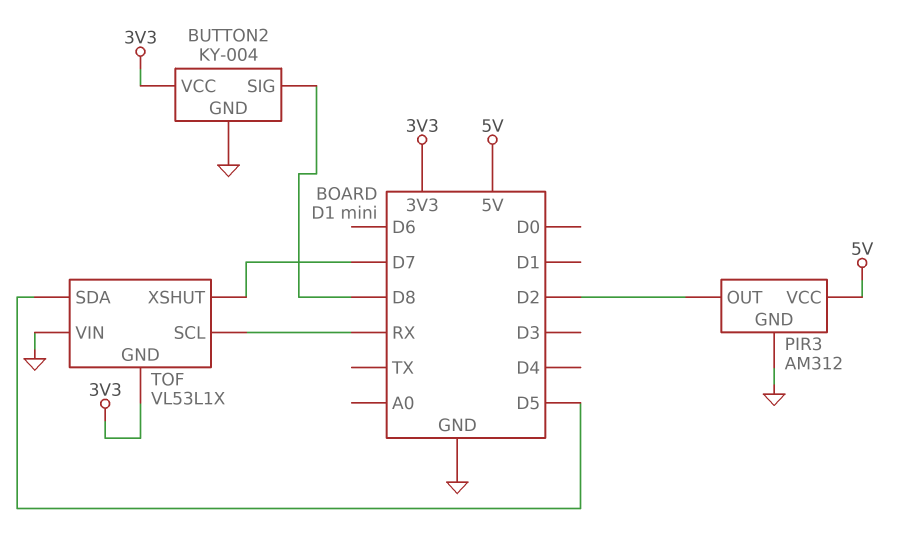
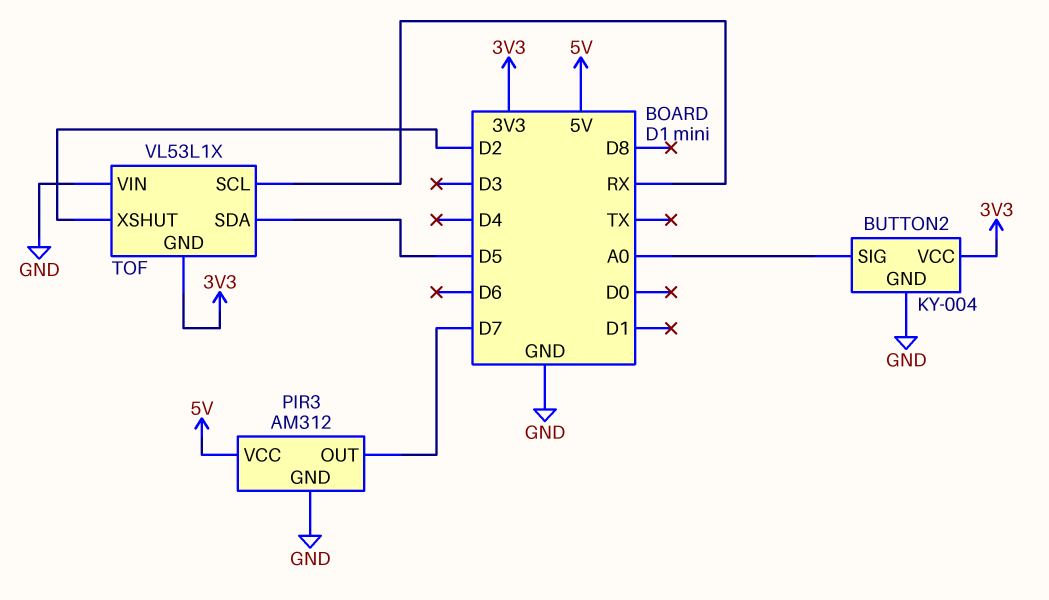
BUTTON2 pin SIG: D8 -> A0
PIR3 pin OUT: D2 -> D7
TOF pin XSHUT: D7 -> D2

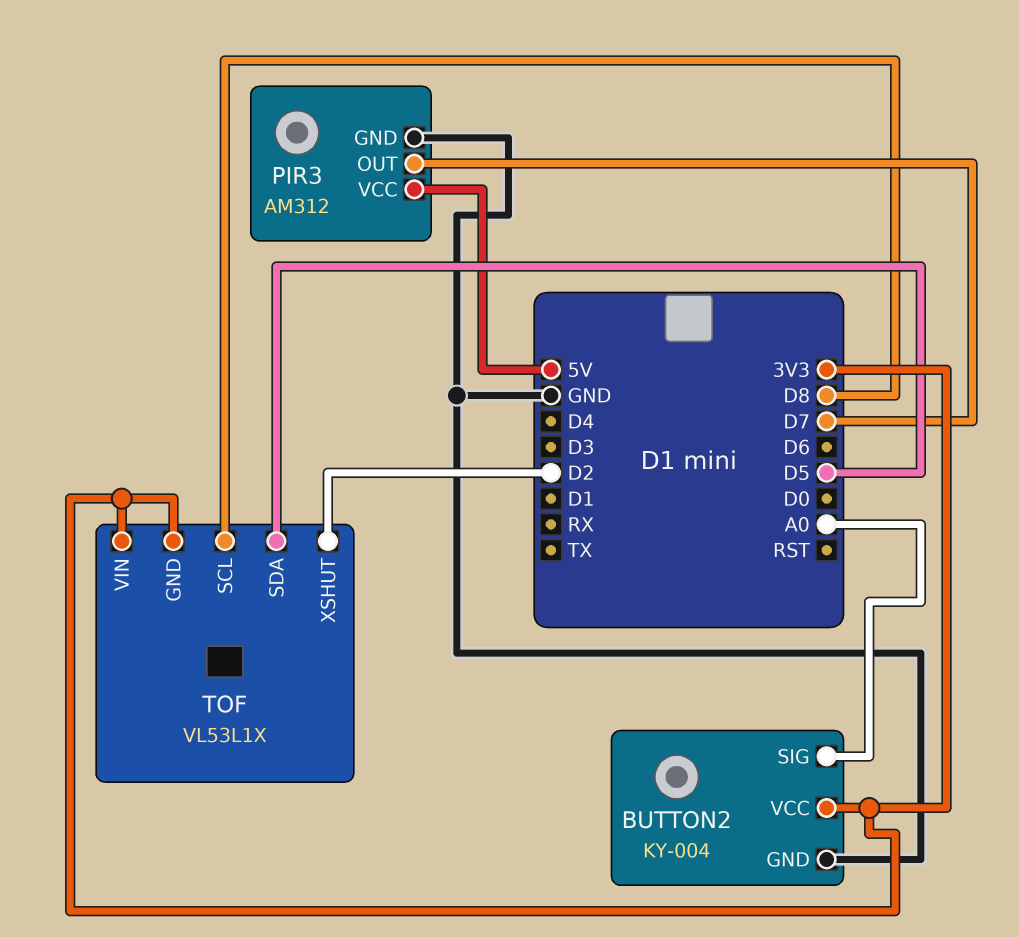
TOF pin SCL: RX -> D8
TOF pin VIN: GND -> 3V3

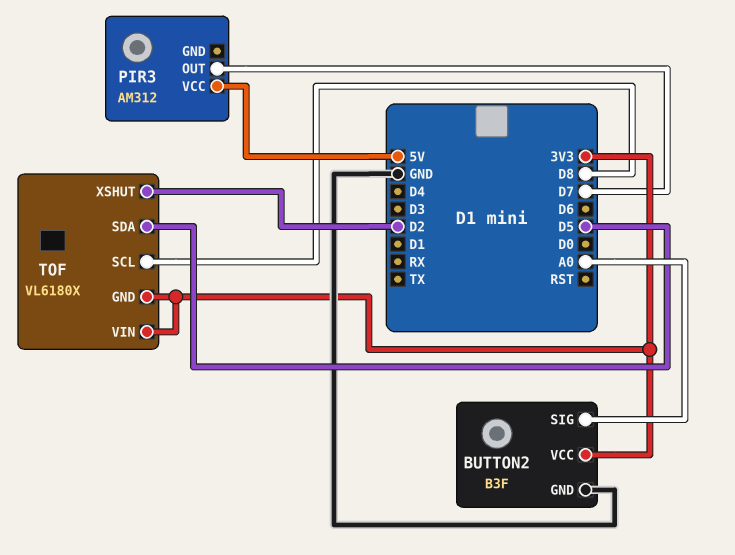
BUTTON2: KY-004 -> B3F
PIR3 pin GND: GND -> none
TOF: VL53L1X -> VL6180X

